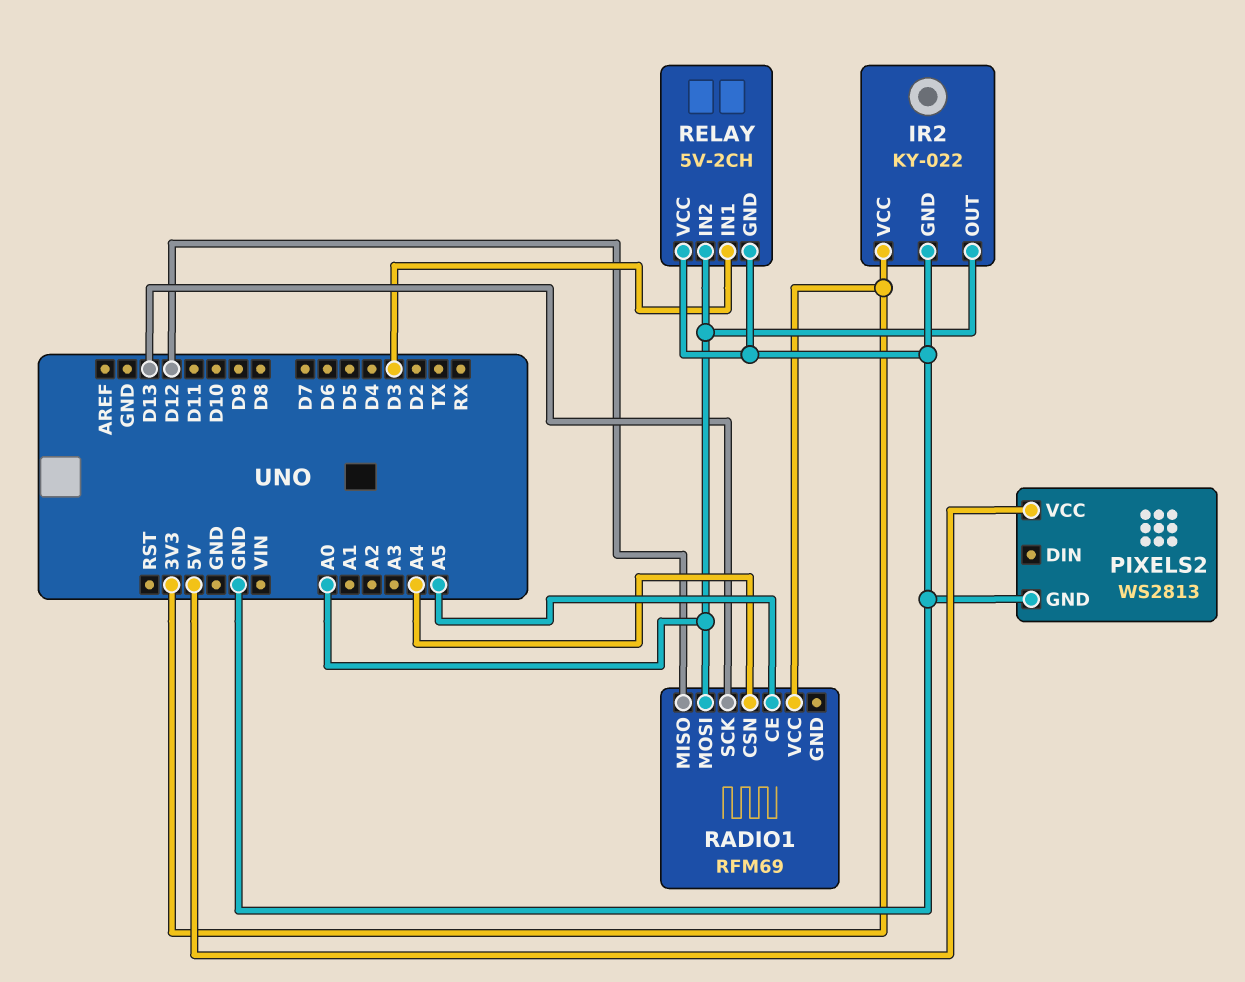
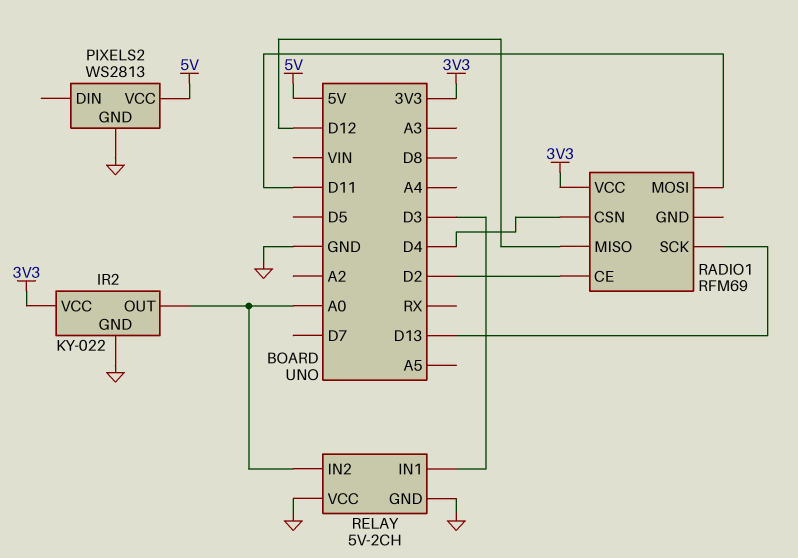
RADIO1 pin CE: A5 -> D2
RADIO1 pin CSN: A4 -> D4
RADIO1 pin MOSI: A0 -> D11

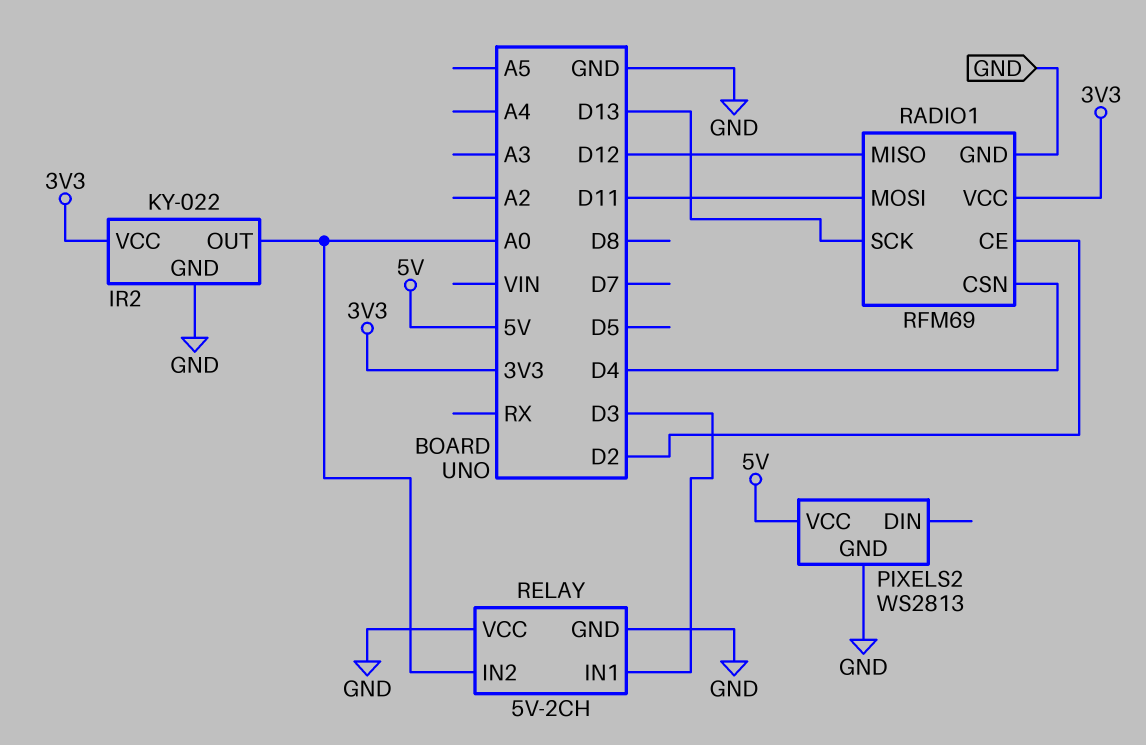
RADIO1 pin GND: none -> GND

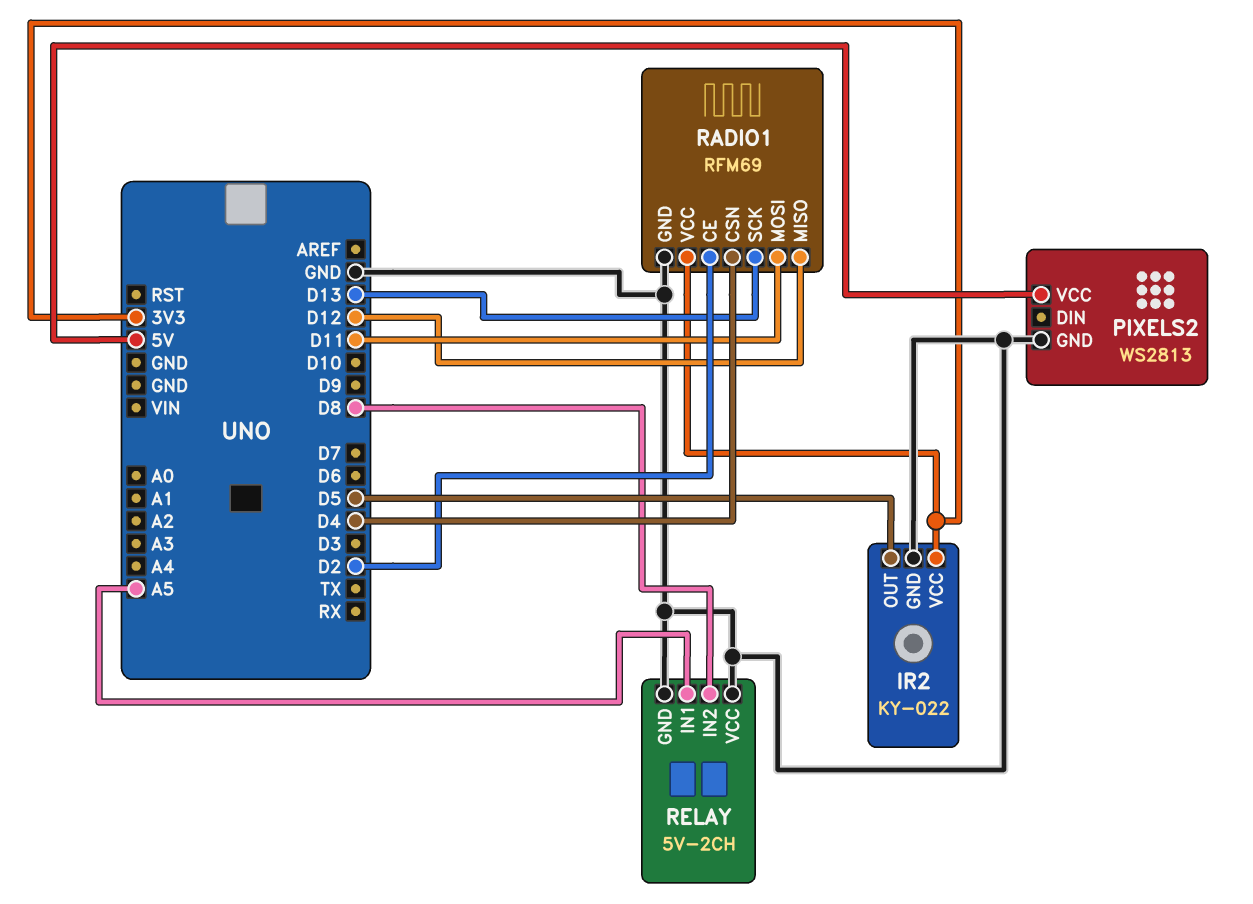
IR2 pin OUT: A0 -> D5
RELAY pin IN1: D3 -> A5
RELAY pin IN2: A0 -> D8

